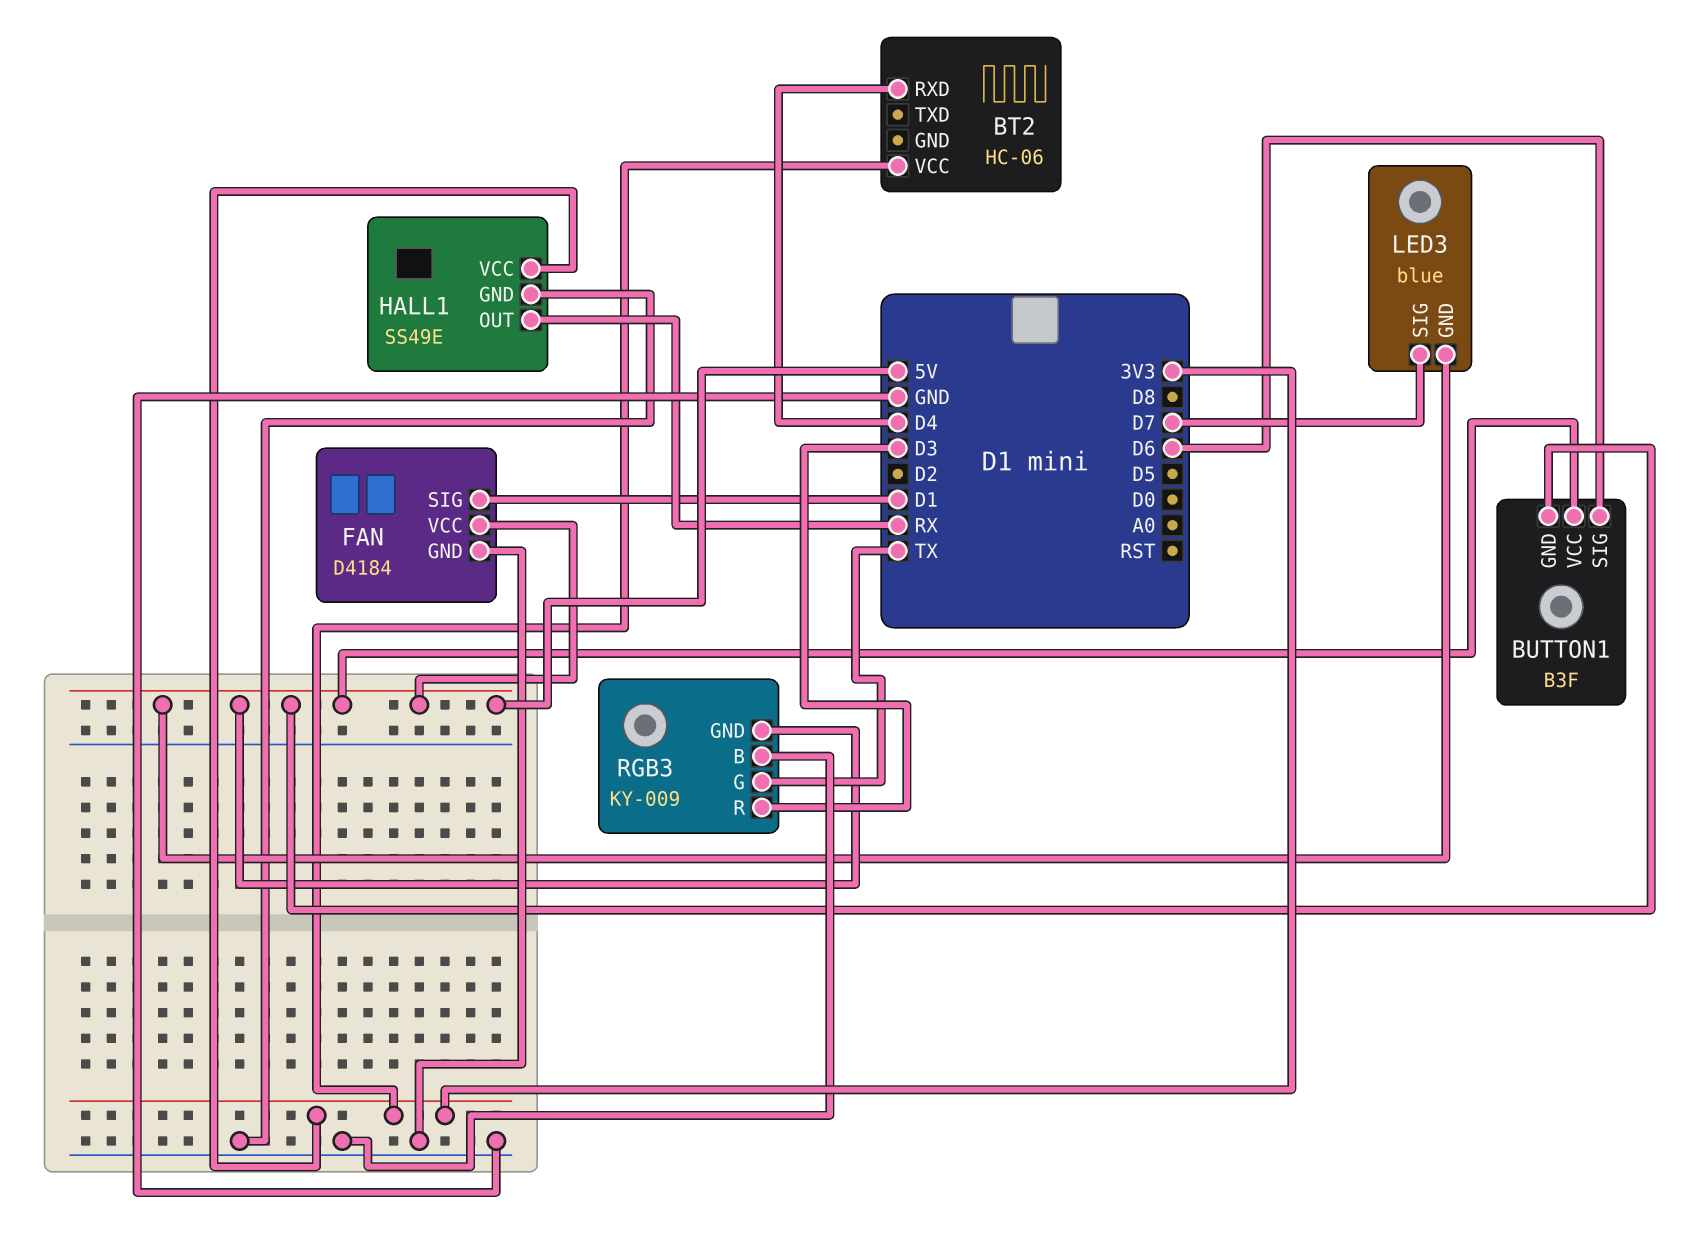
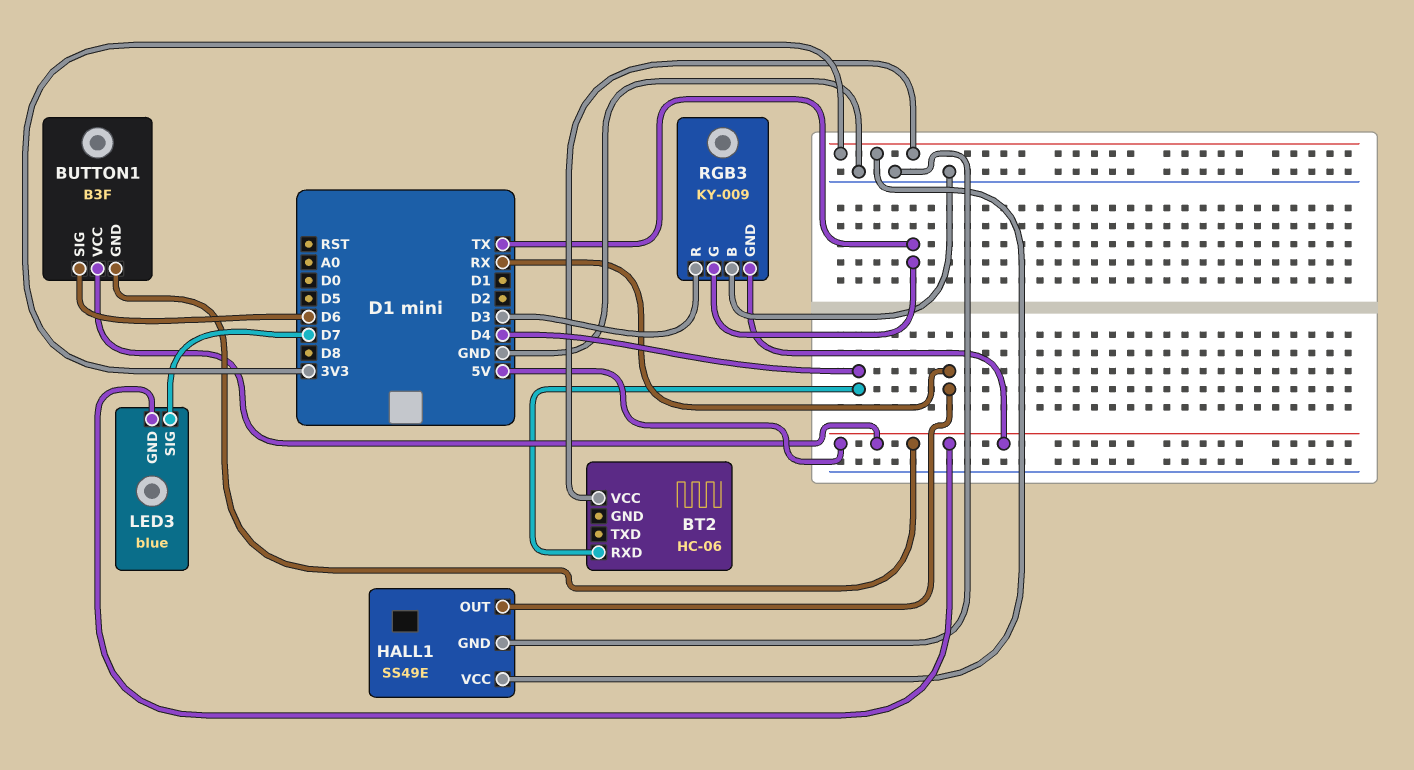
FAN: D4184 -> none
FAN pin GND: GND -> none
FAN pin SIG: D1 -> none
FAN pin VCC: 5V -> none

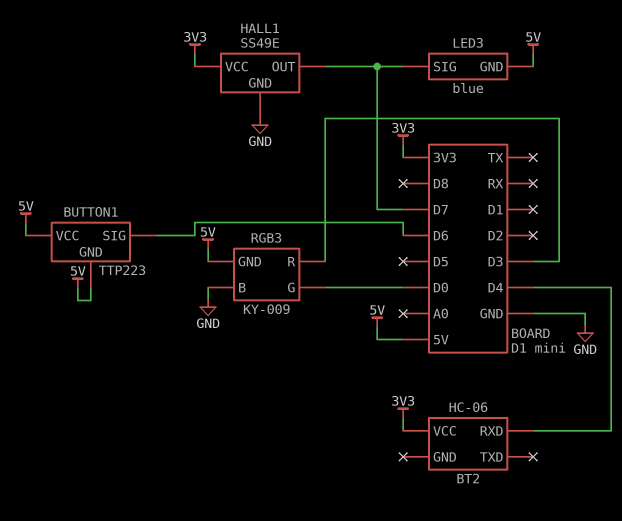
BUTTON1: B3F -> TTP223
HALL1 pin OUT: RX -> D7
RGB3 pin G: TX -> D0

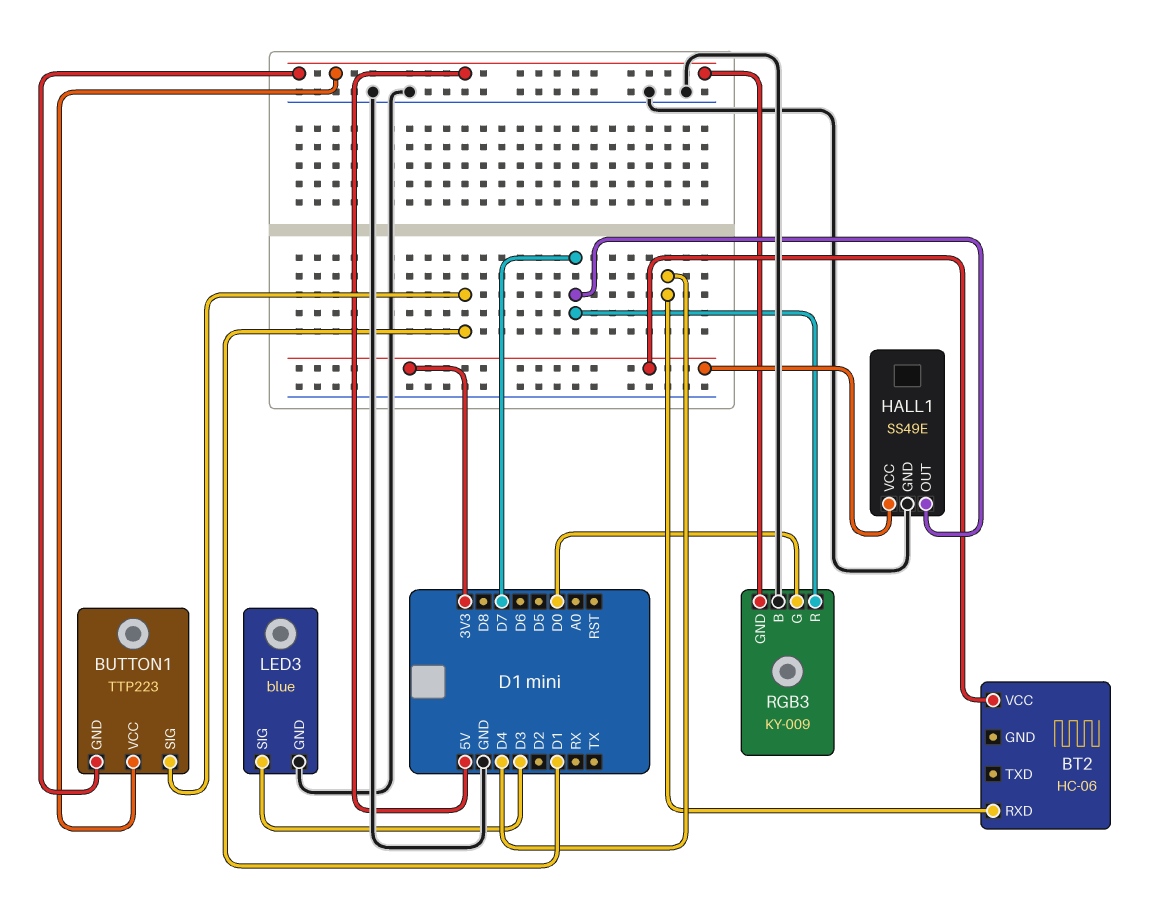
BUTTON1 pin SIG: D6 -> D1
LED3 pin GND: 5V -> GND
LED3 pin SIG: D7 -> D3
RGB3 pin R: D3 -> D7

